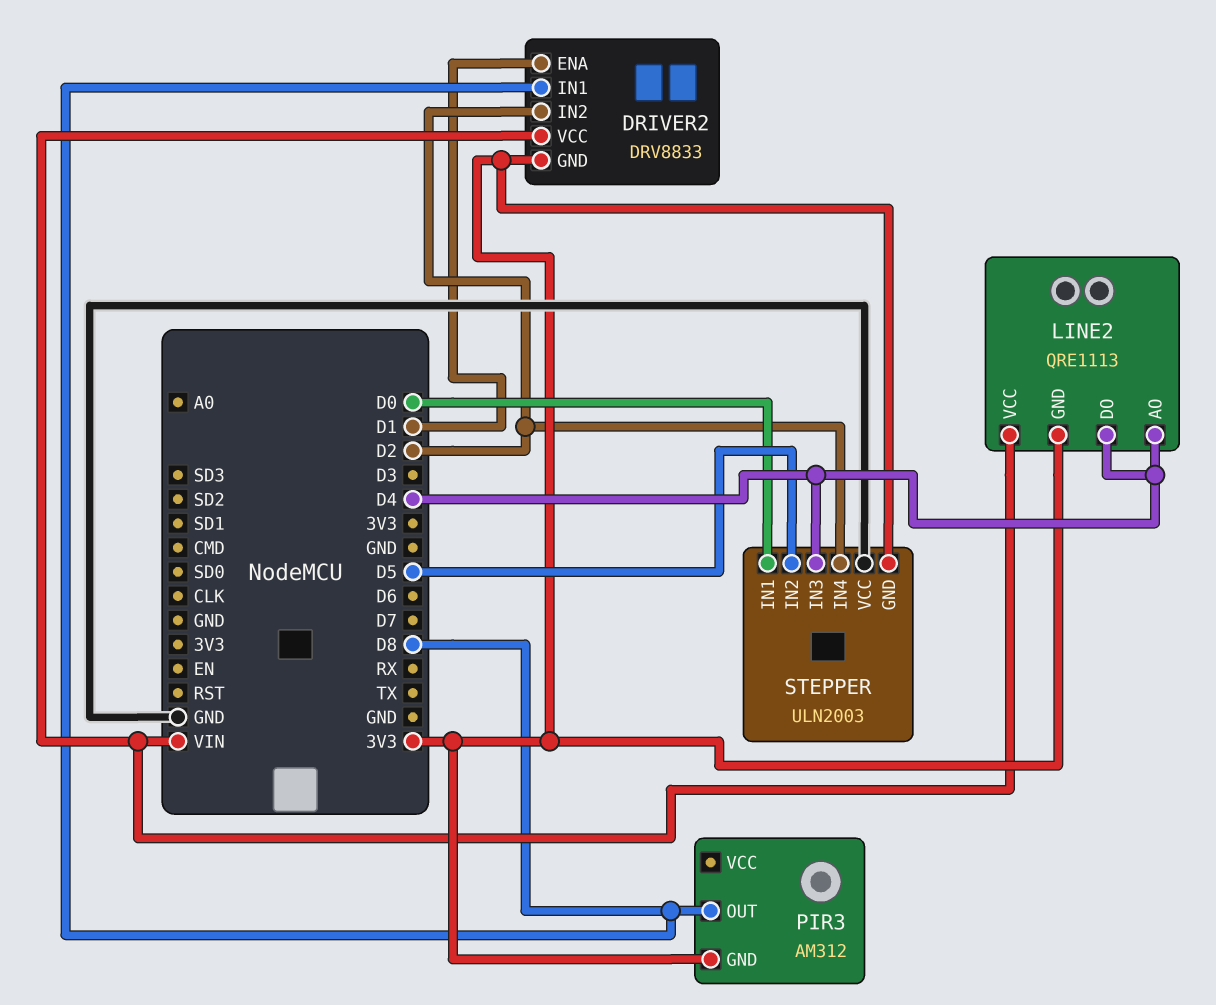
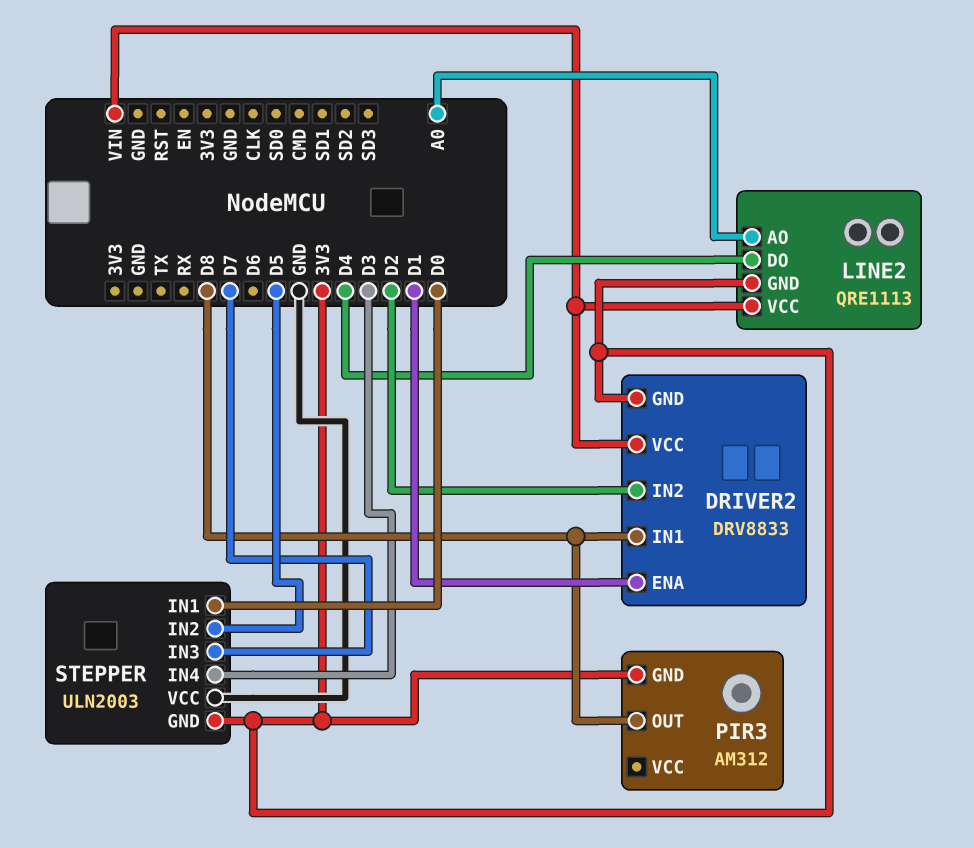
LINE2 pin AO: D4 -> A0
STEPPER pin IN3: D4 -> D7
STEPPER pin IN4: D2 -> D3

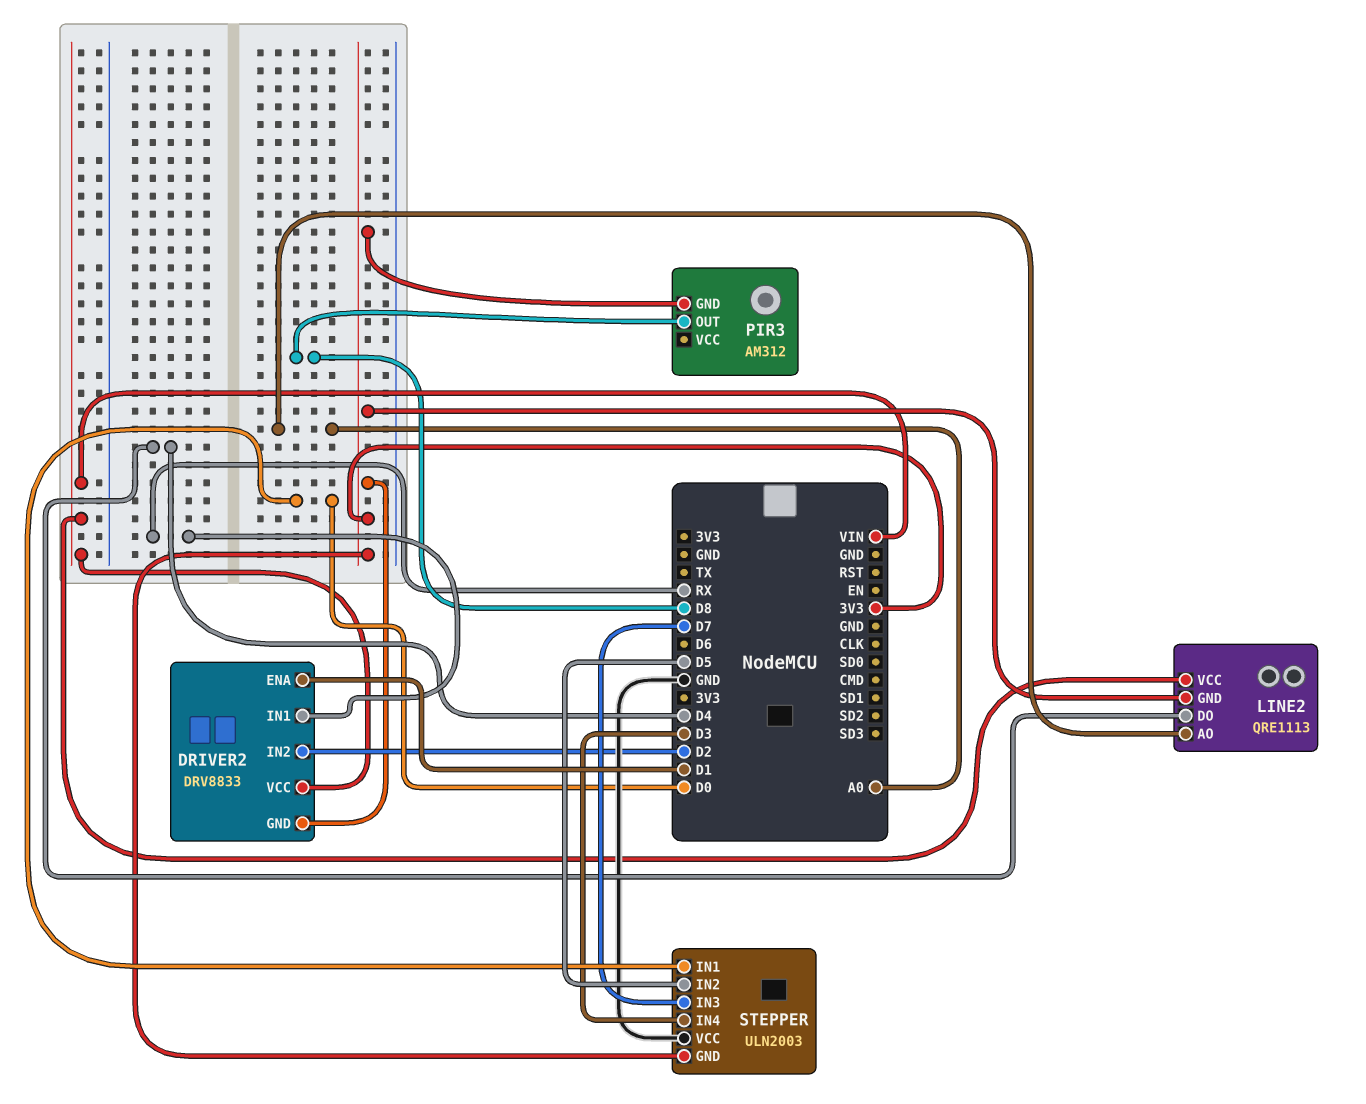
DRIVER2 pin IN1: D8 -> RX

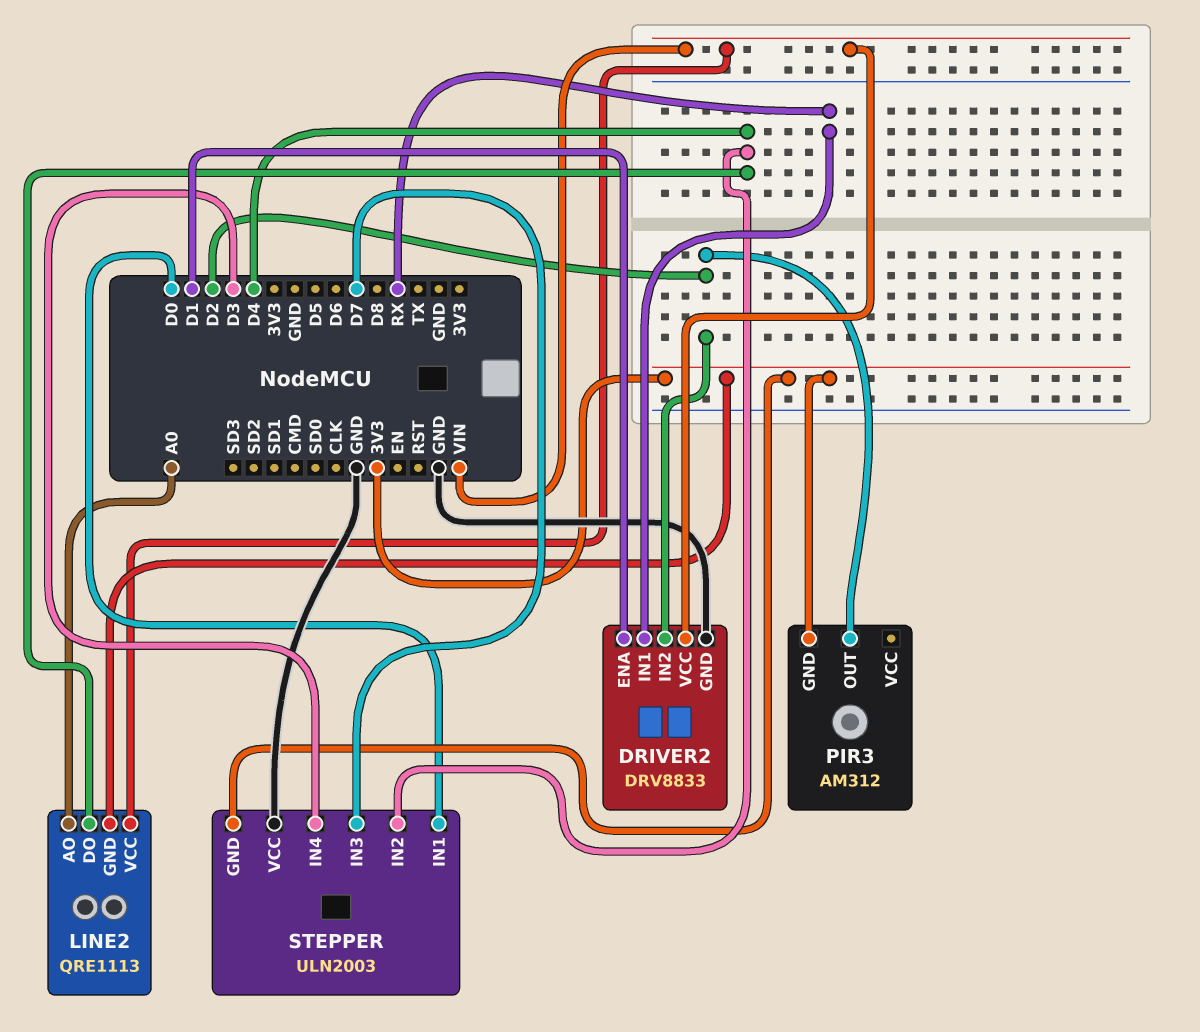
DRIVER2 pin GND: 3V3 -> GND
PIR3 pin OUT: D8 -> D2
STEPPER pin IN2: D5 -> D4

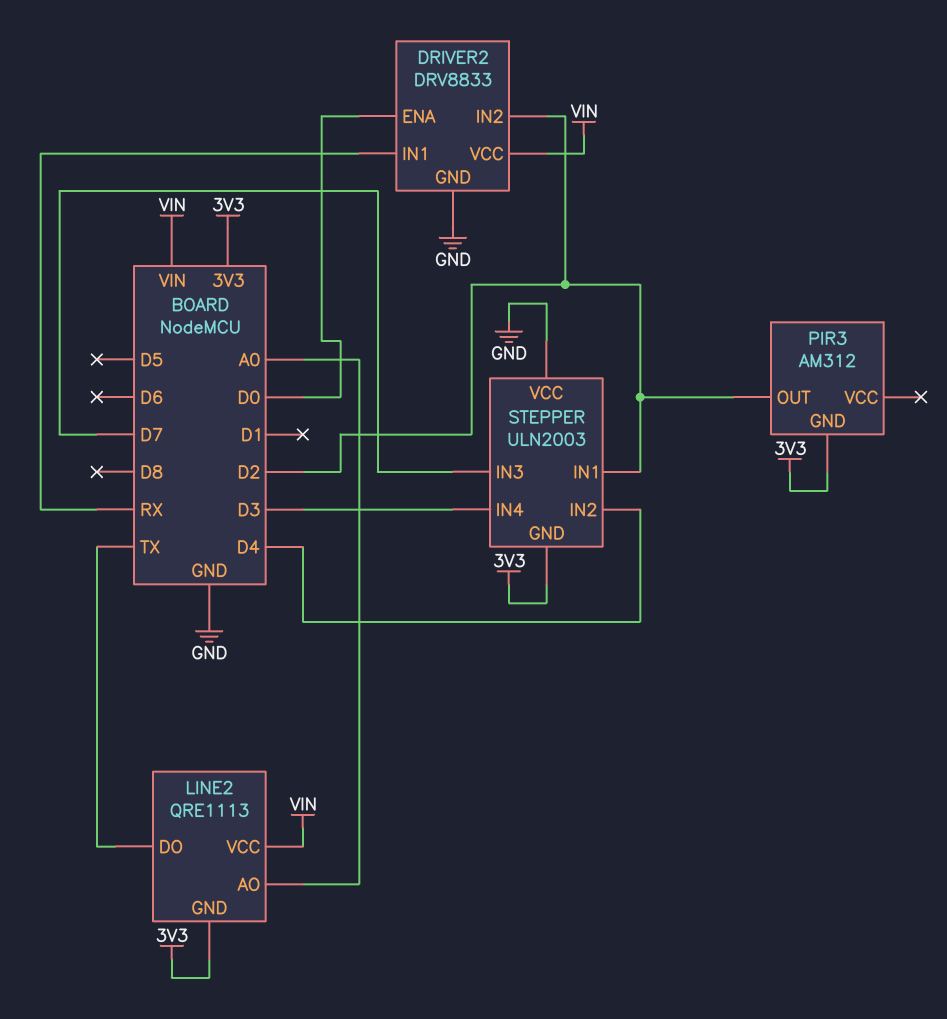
DRIVER2 pin ENA: D1 -> D0
LINE2 pin DO: D4 -> TX
STEPPER pin IN1: D0 -> D2

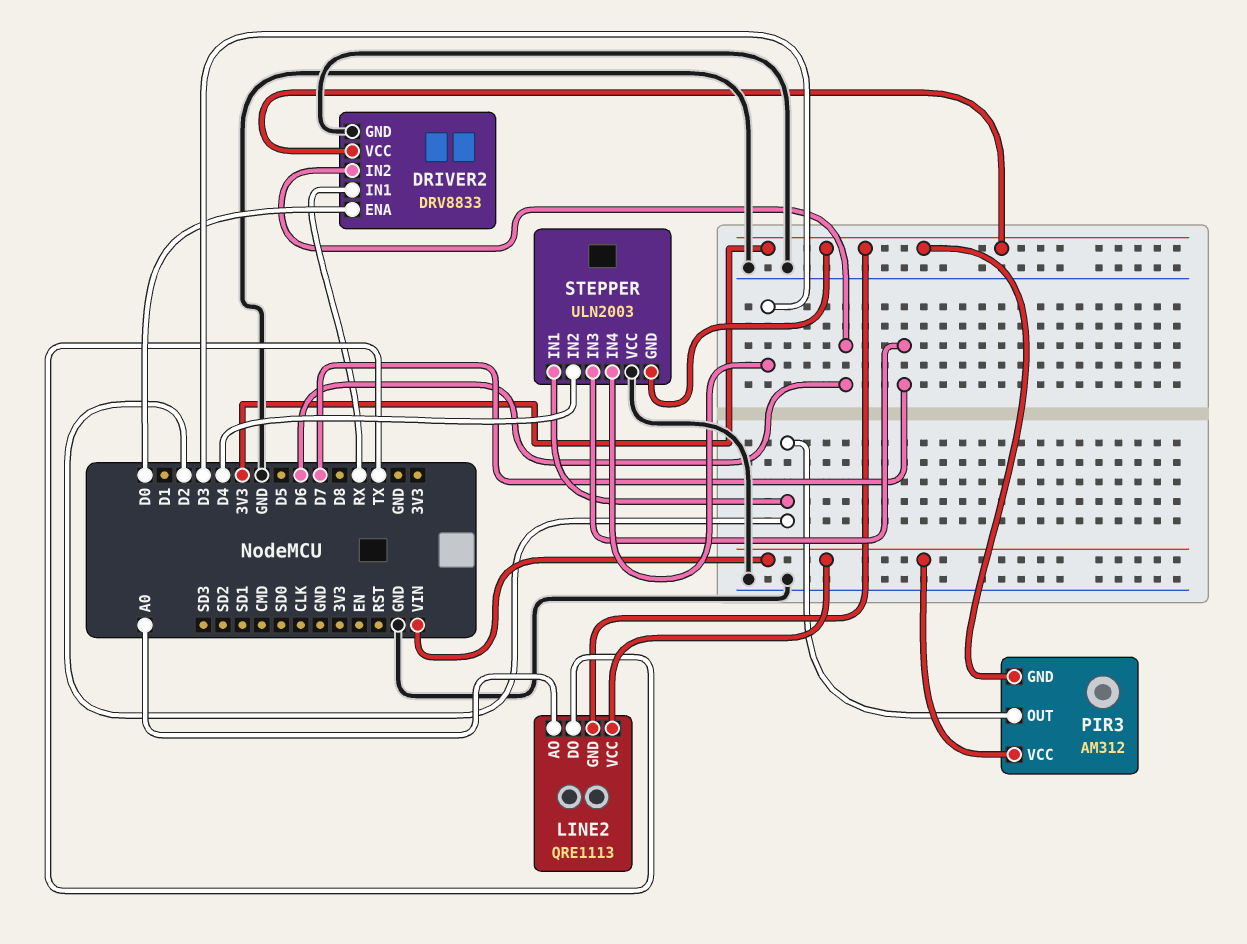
DRIVER2 pin IN2: D2 -> D6
DRIVER2 pin VCC: VIN -> 3V3
PIR3 pin VCC: none -> VIN

